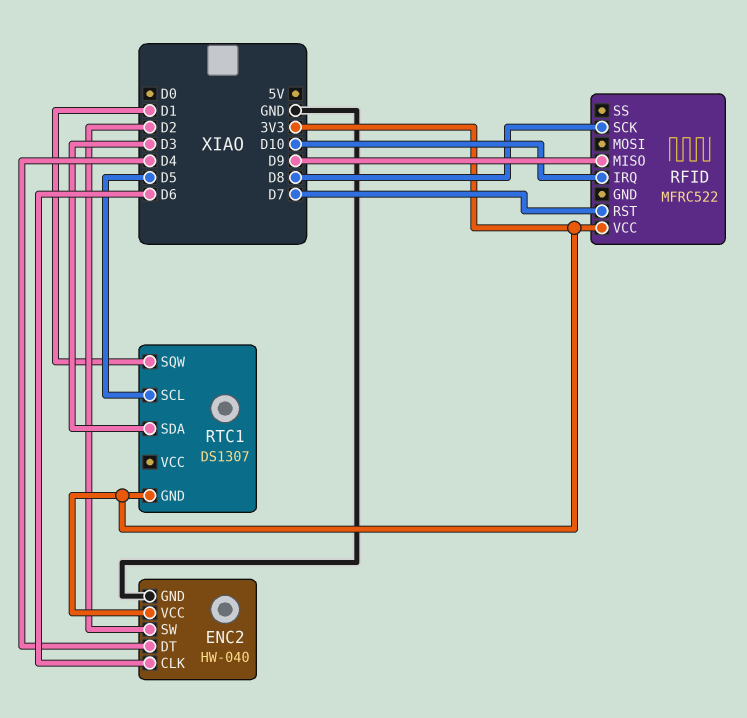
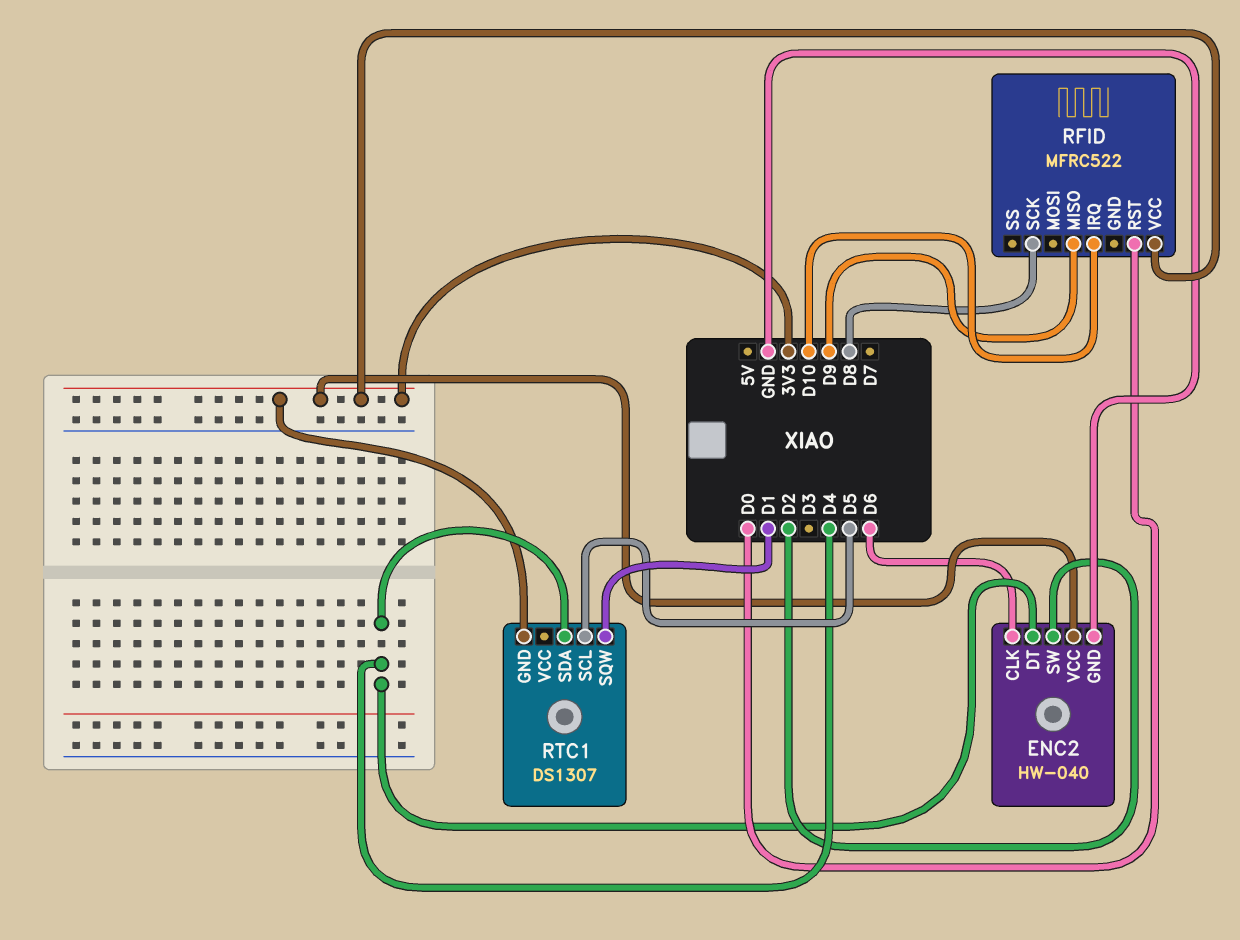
RFID pin RST: D7 -> D0
RTC1 pin SDA: D3 -> D4

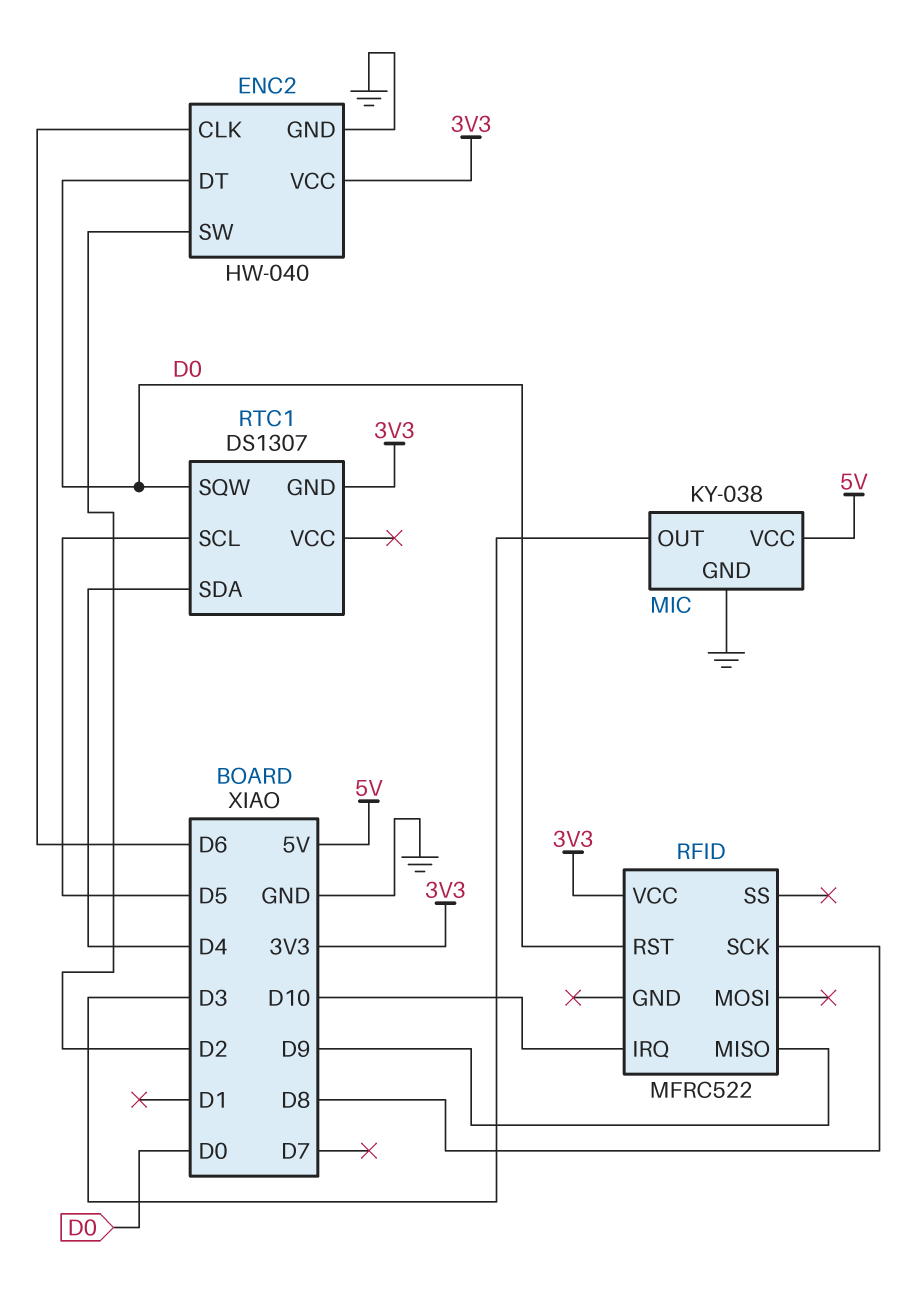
ENC2 pin DT: D4 -> D0
MIC: none -> KY-038
MIC pin GND: none -> GND
MIC pin OUT: none -> D3
MIC pin VCC: none -> 5V
RTC1 pin SQW: D1 -> D0

